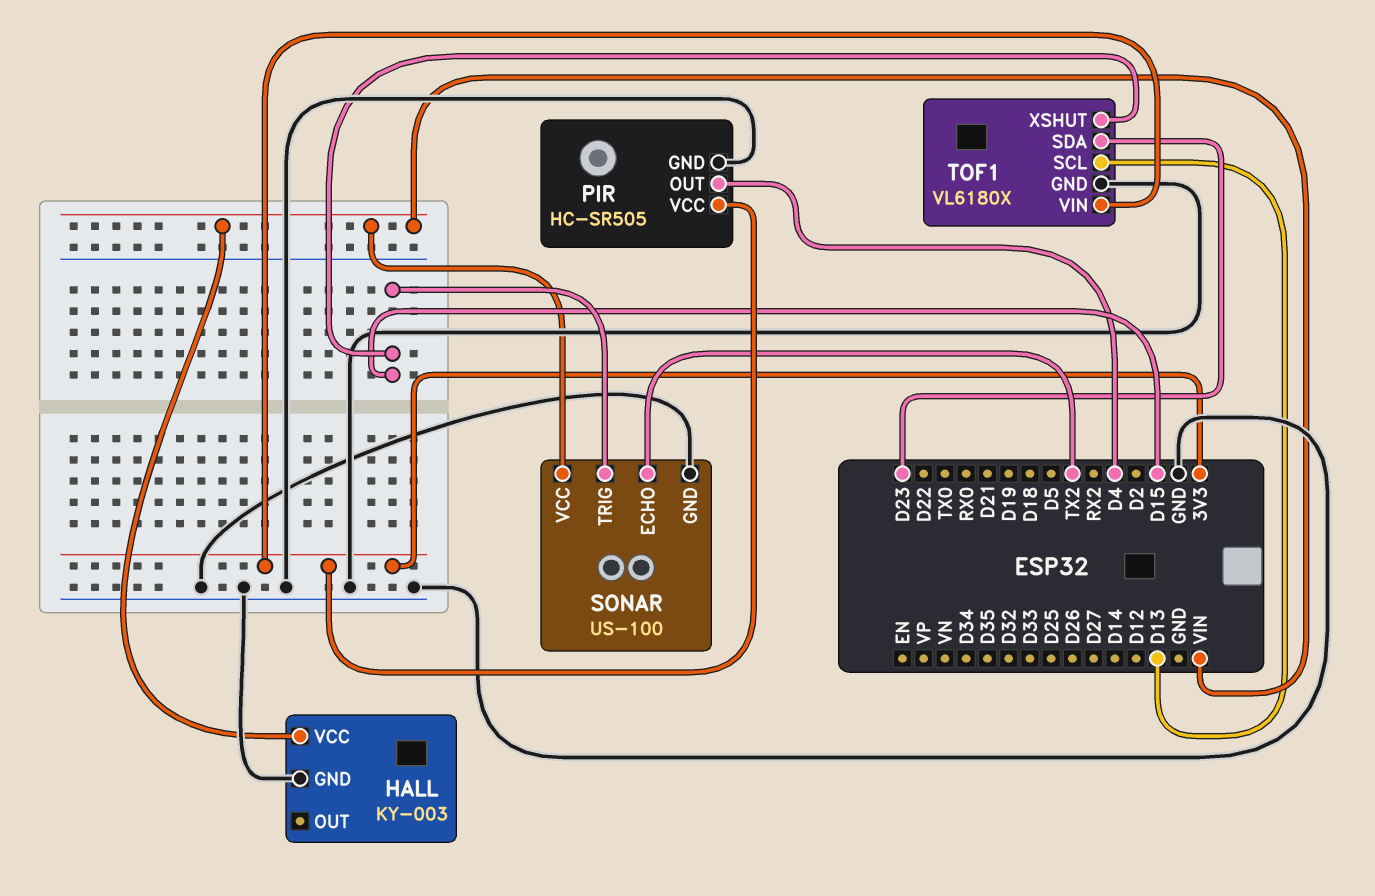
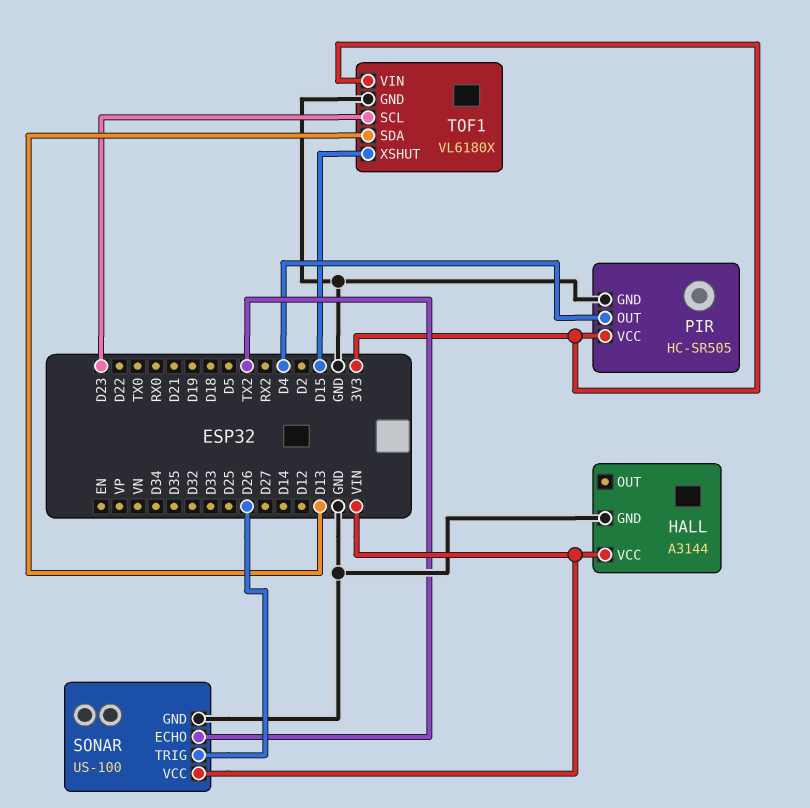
HALL: KY-003 -> A3144
SONAR pin TRIG: D15 -> D26
TOF1 pin SCL: D13 -> D23
TOF1 pin SDA: D23 -> D13

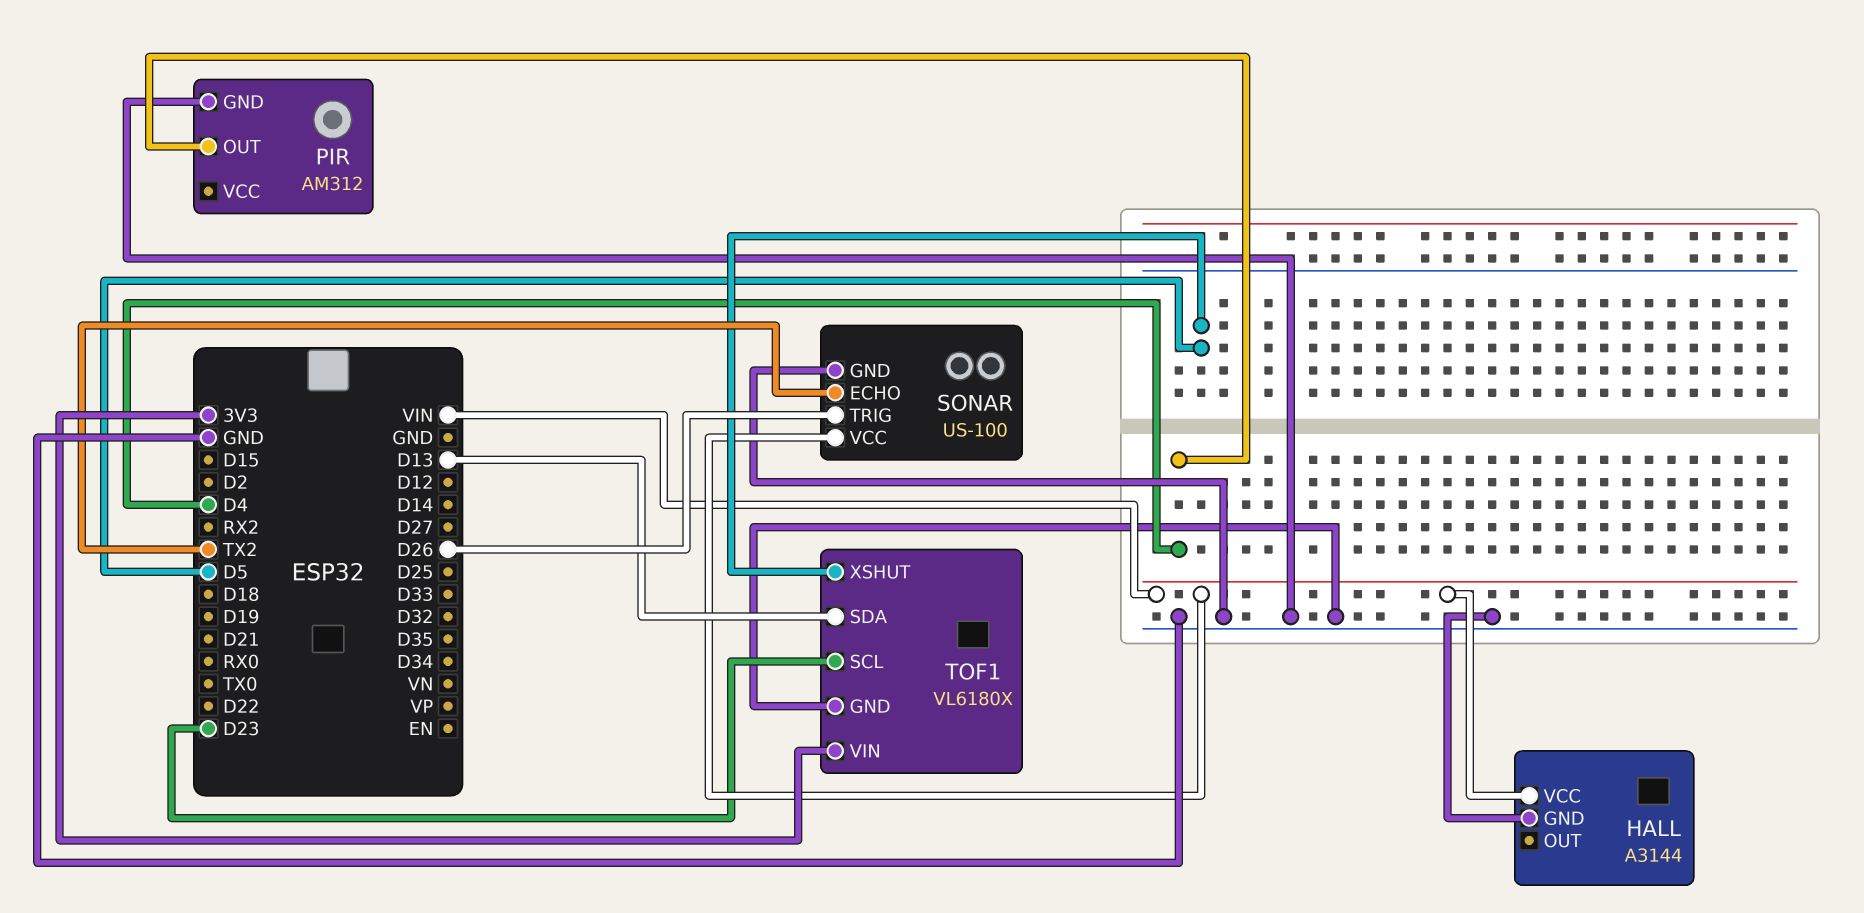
PIR: HC-SR505 -> AM312
PIR pin VCC: 3V3 -> none
TOF1 pin XSHUT: D15 -> D5

